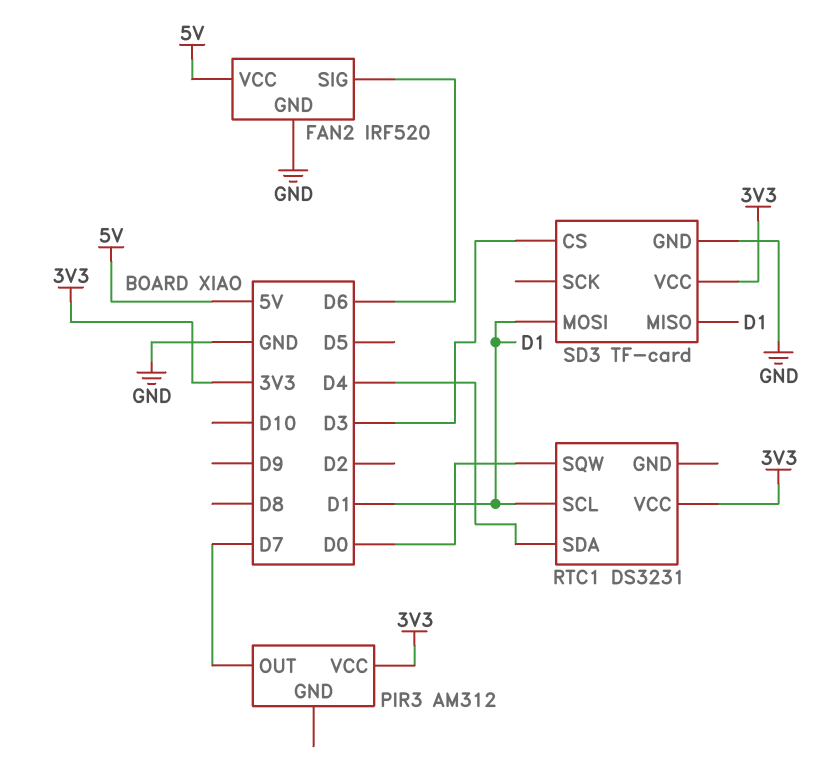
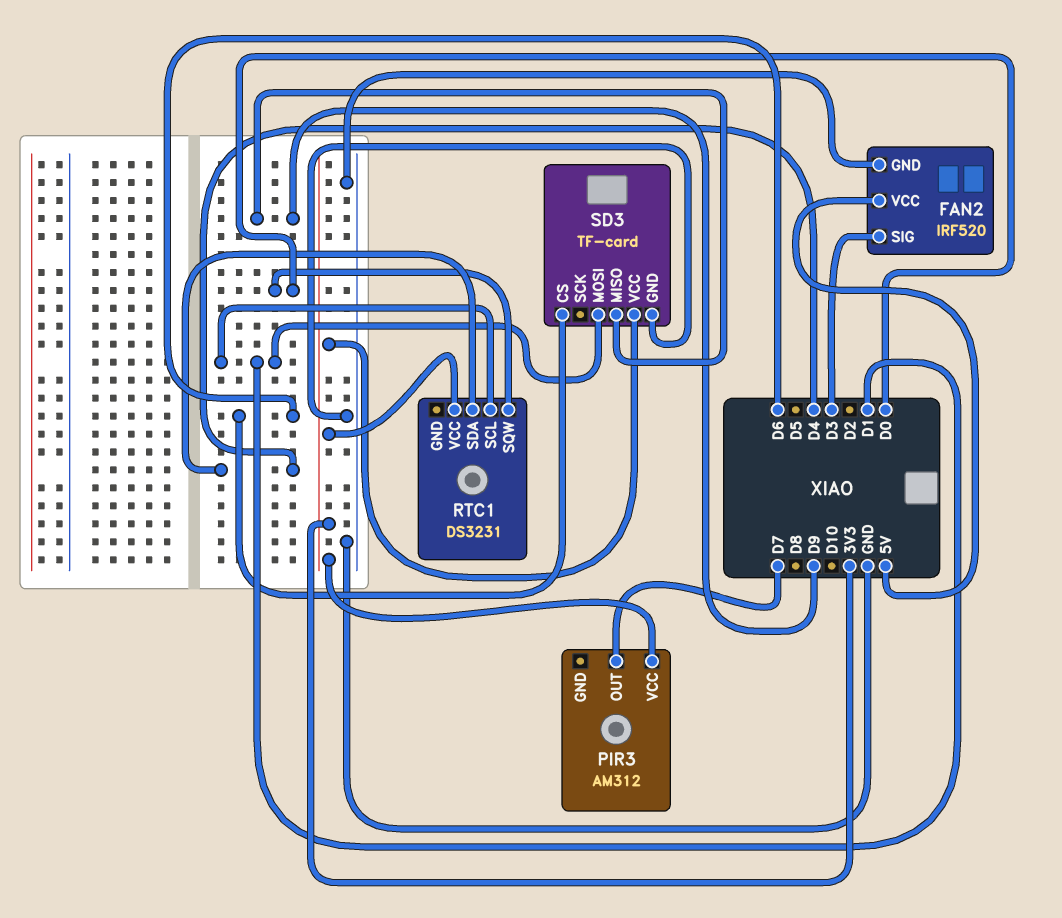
FAN2 pin SIG: D6 -> D3
SD3 pin CS: D3 -> D6
SD3 pin MISO: D1 -> D9

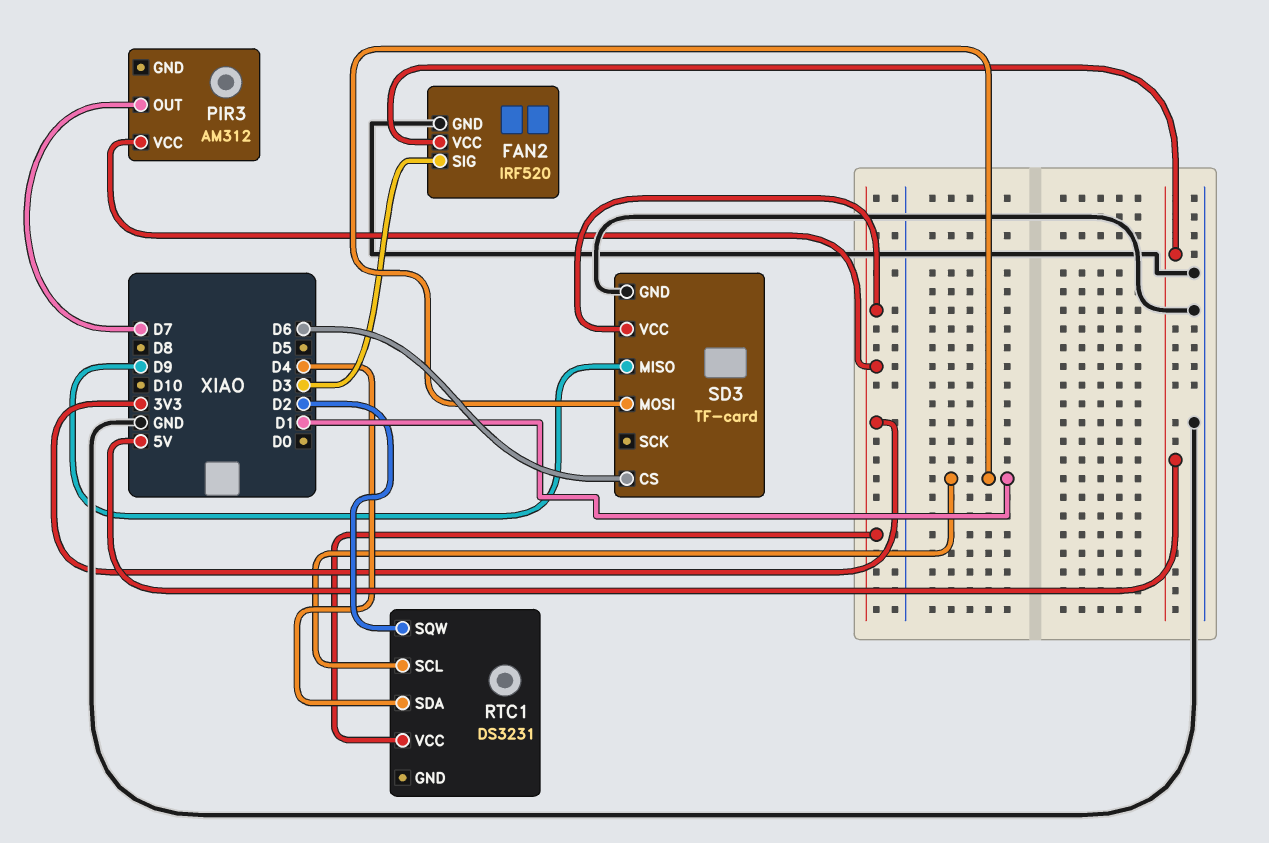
RTC1 pin SQW: D0 -> D2

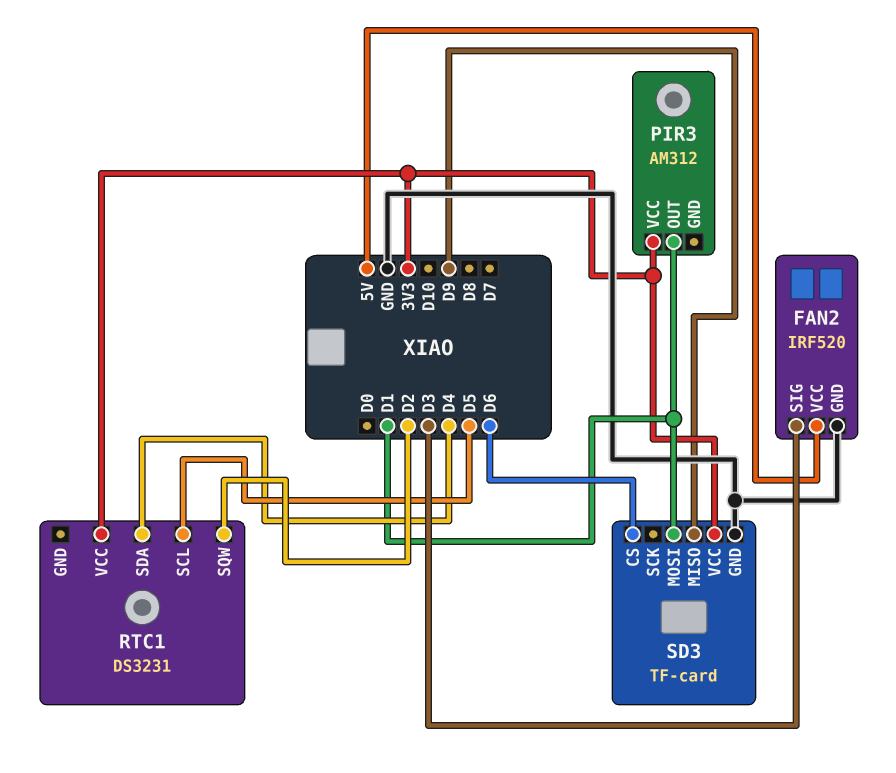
PIR3 pin OUT: D7 -> D1
RTC1 pin SCL: D1 -> D5

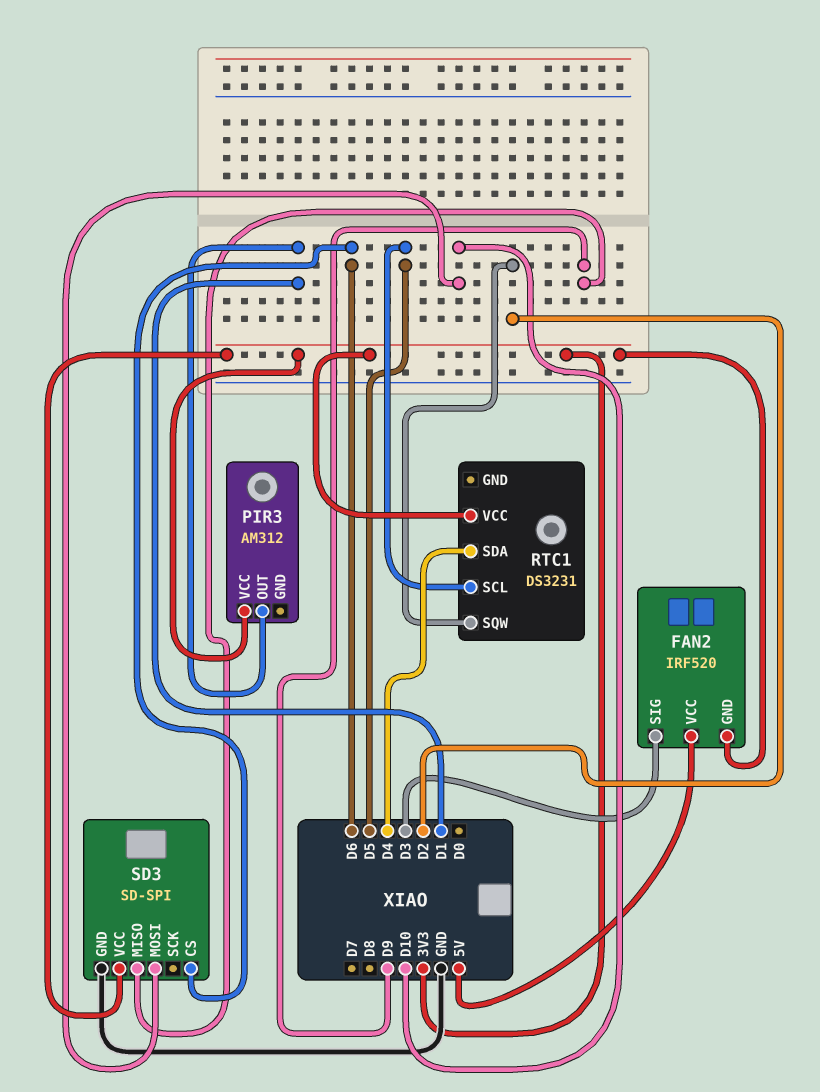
FAN2 pin GND: GND -> 3V3
SD3: TF-card -> SD-SPI
SD3 pin MOSI: D1 -> D10

